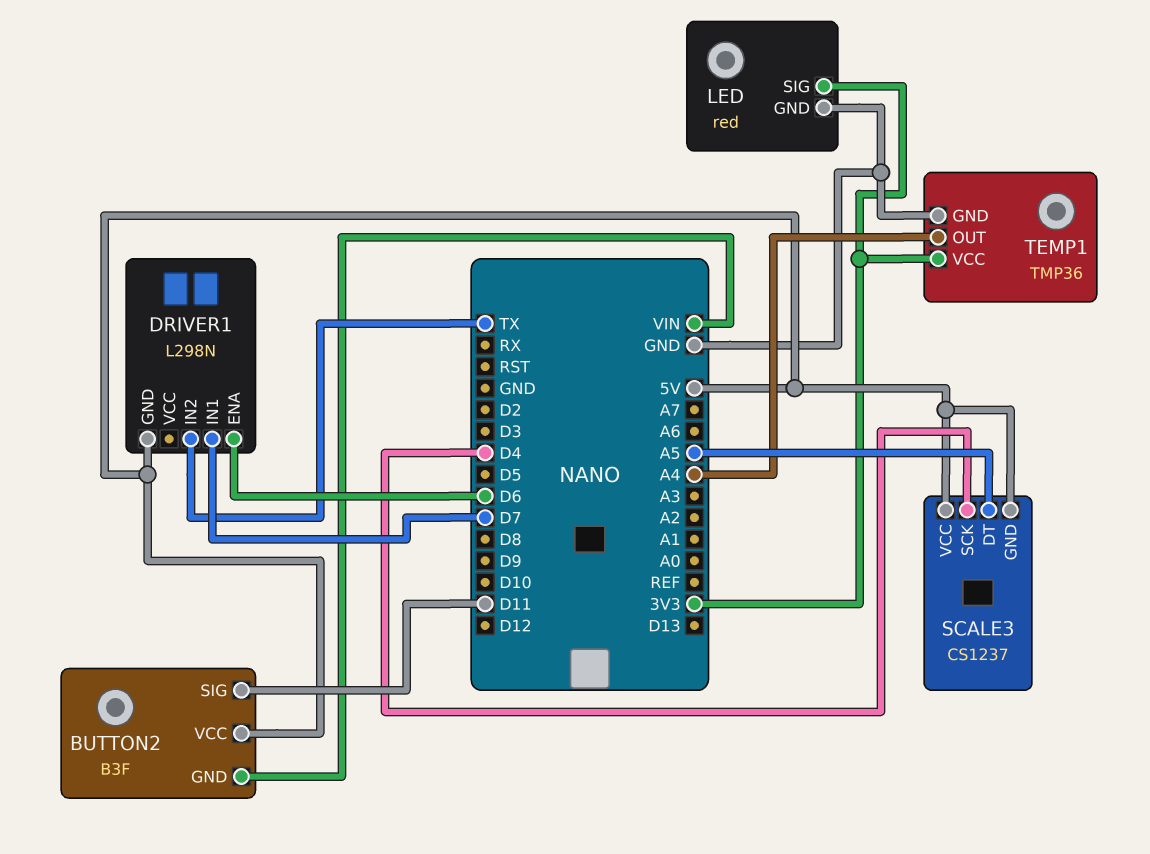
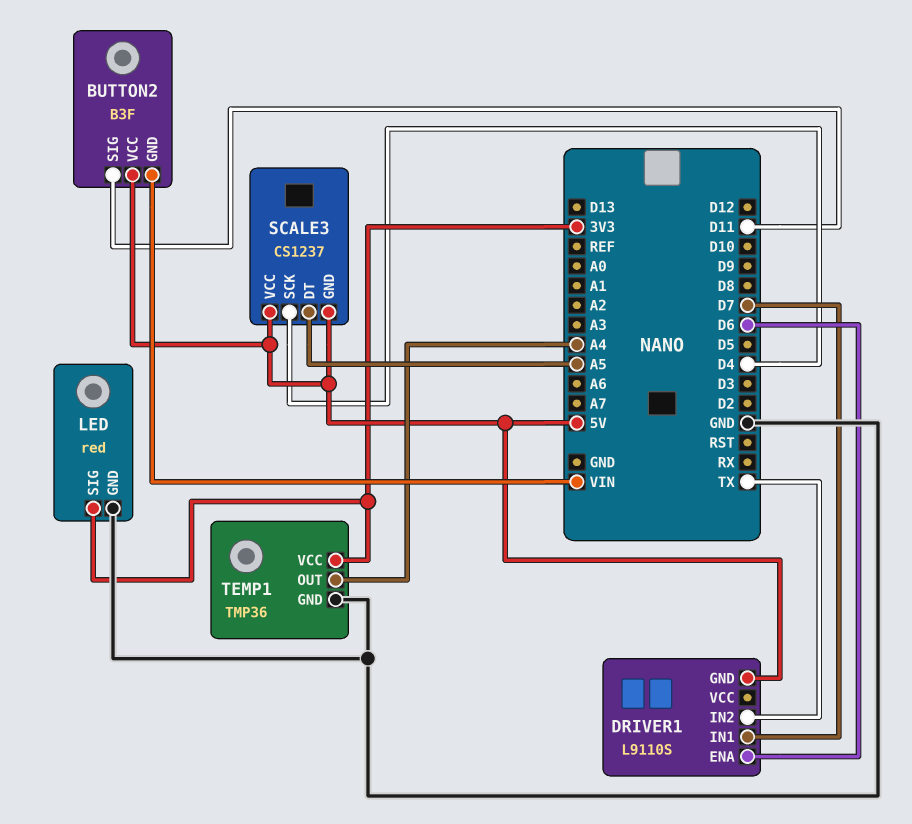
DRIVER1: L298N -> L9110S

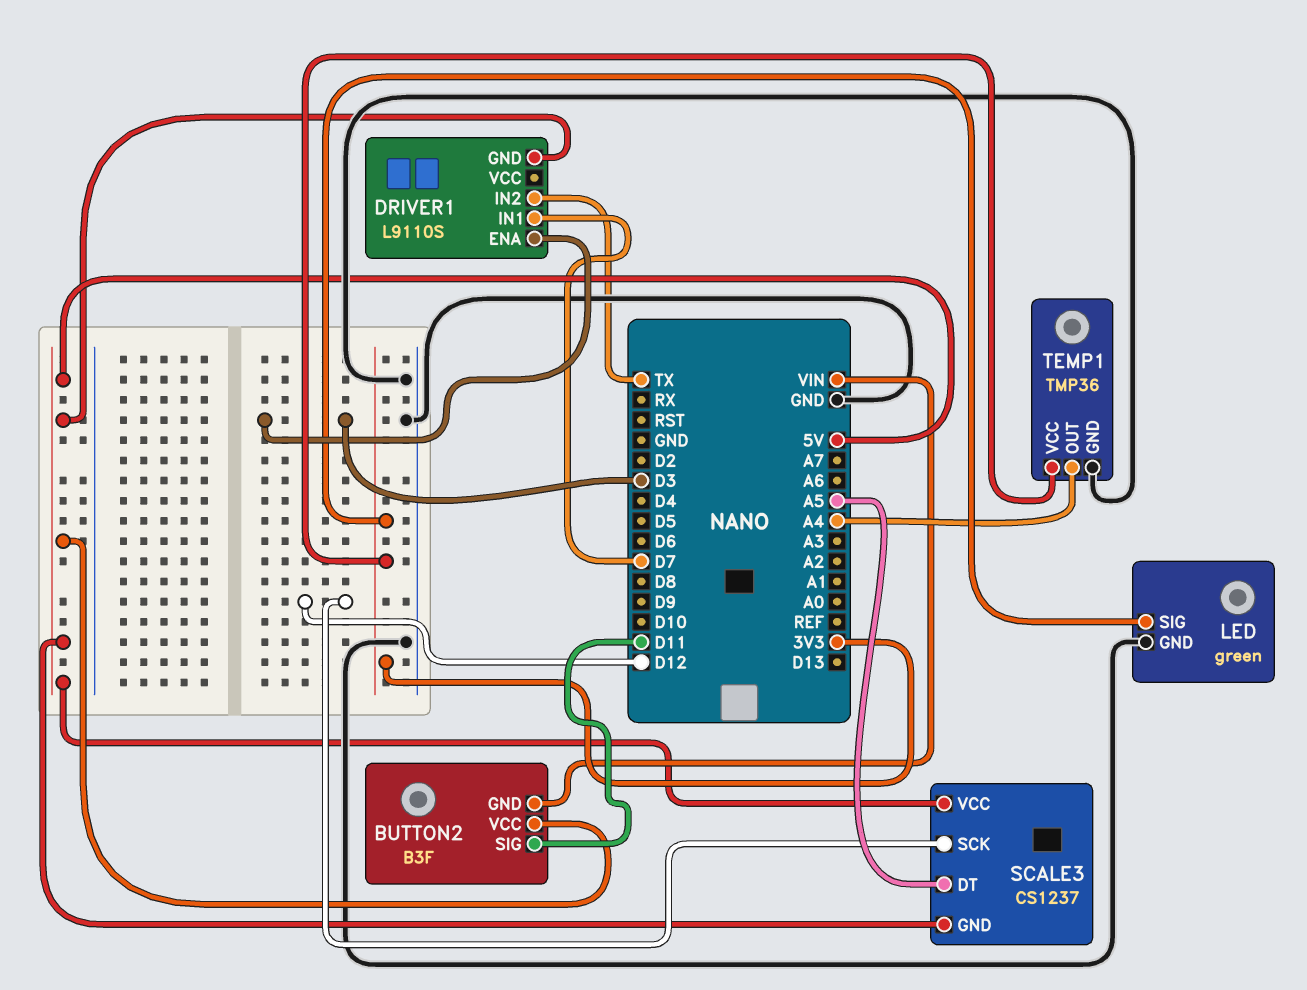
DRIVER1 pin ENA: D6 -> D3
LED: red -> green
SCALE3 pin SCK: D4 -> D12

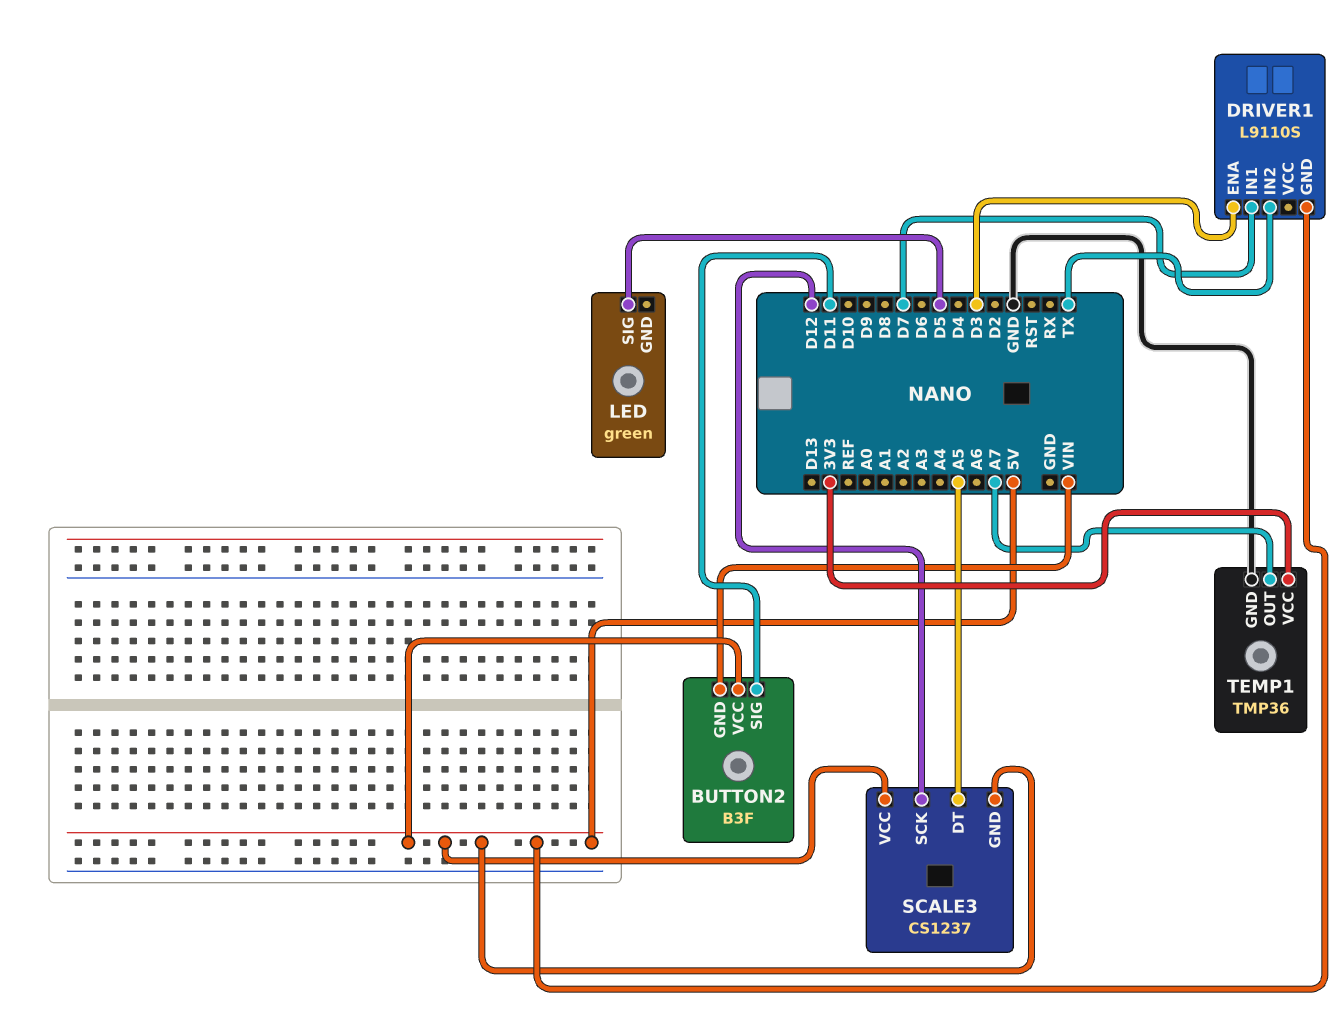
LED pin GND: GND -> none
LED pin SIG: 3V3 -> D5
TEMP1 pin OUT: A4 -> A7

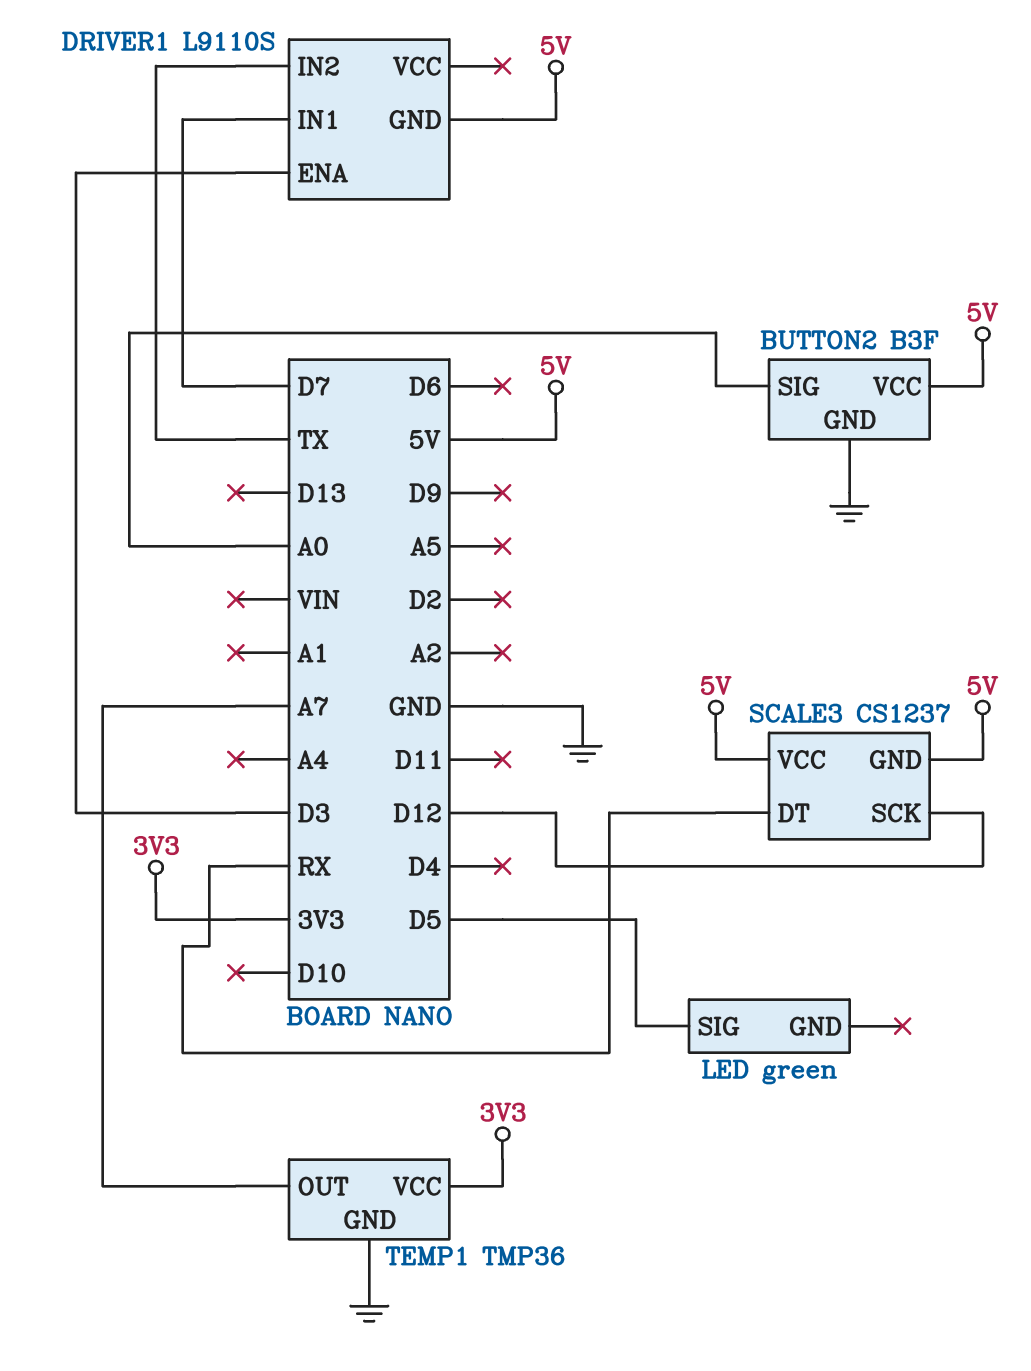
BUTTON2 pin GND: VIN -> GND
BUTTON2 pin SIG: D11 -> A0
SCALE3 pin DT: A5 -> RX

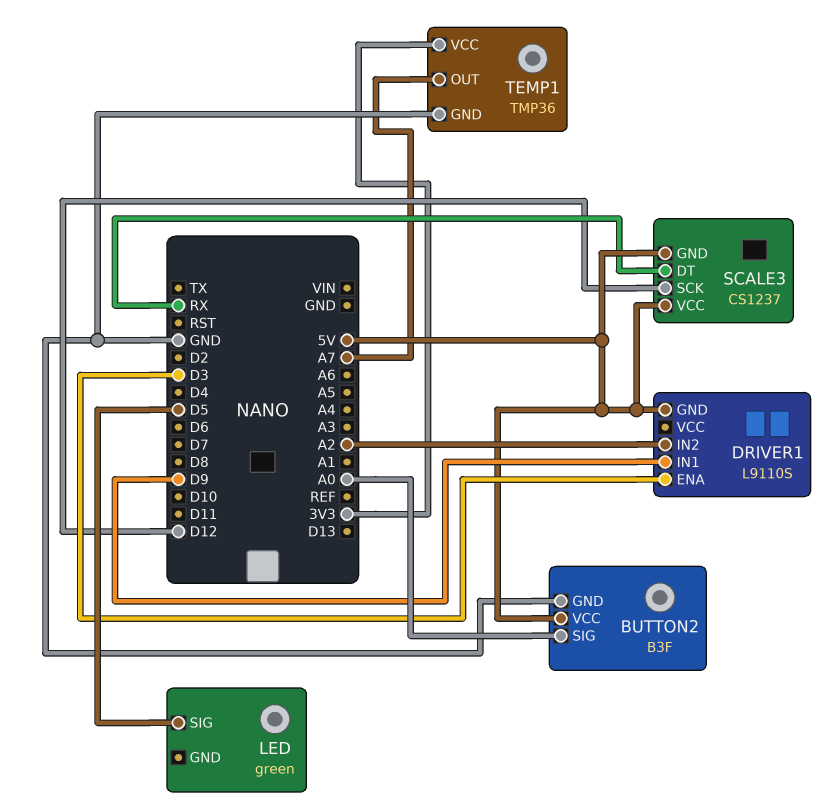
DRIVER1 pin IN1: D7 -> D9
DRIVER1 pin IN2: TX -> A2

